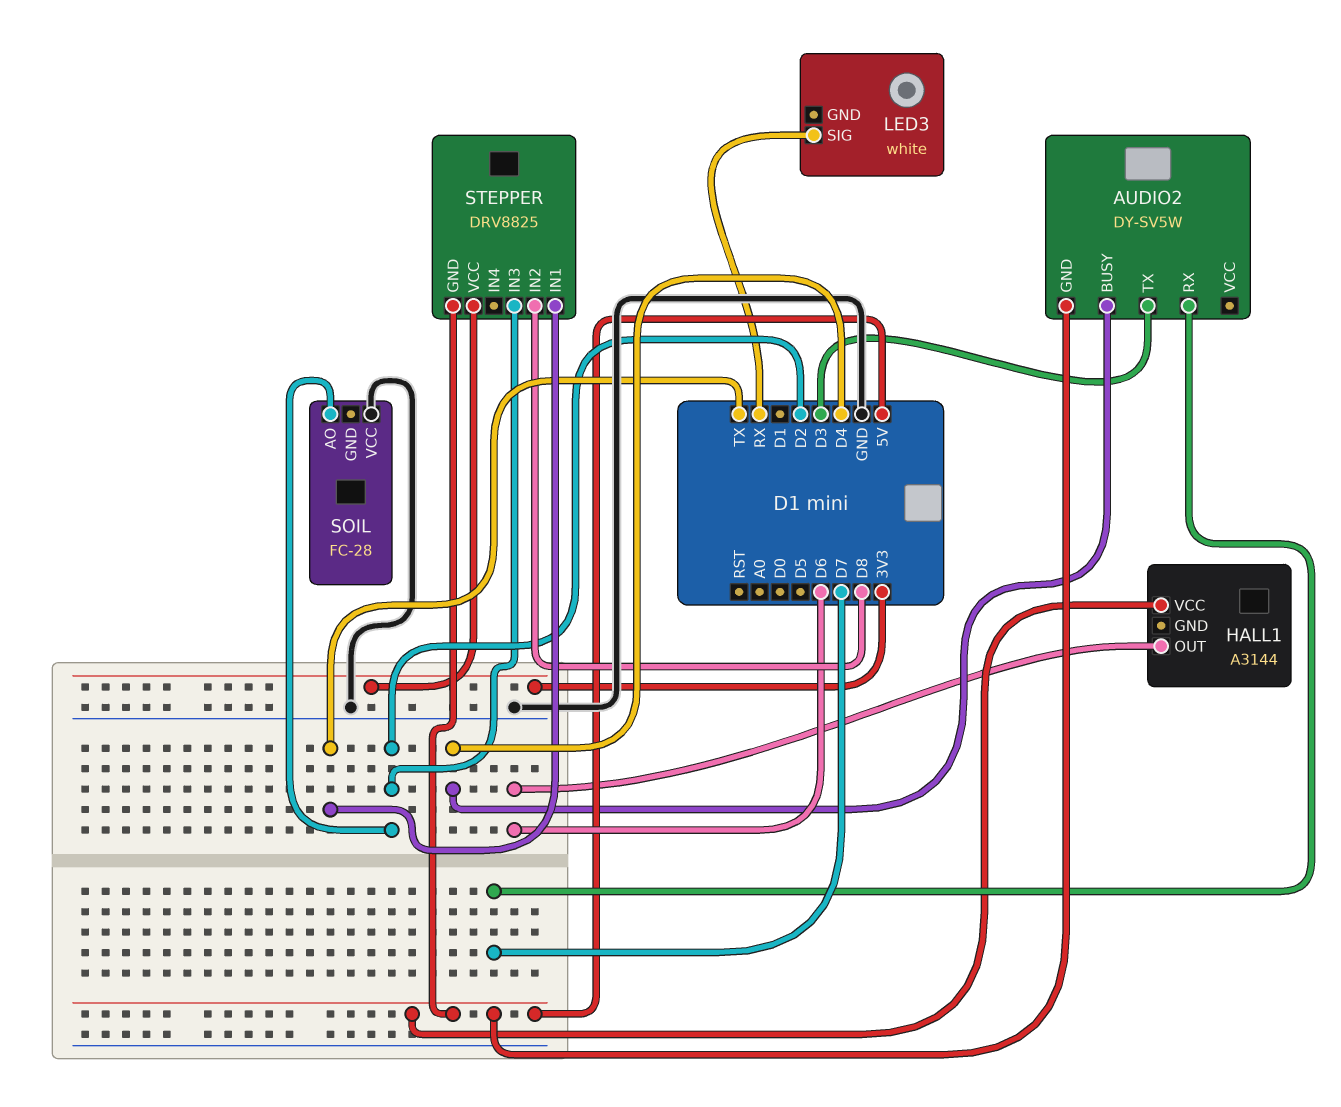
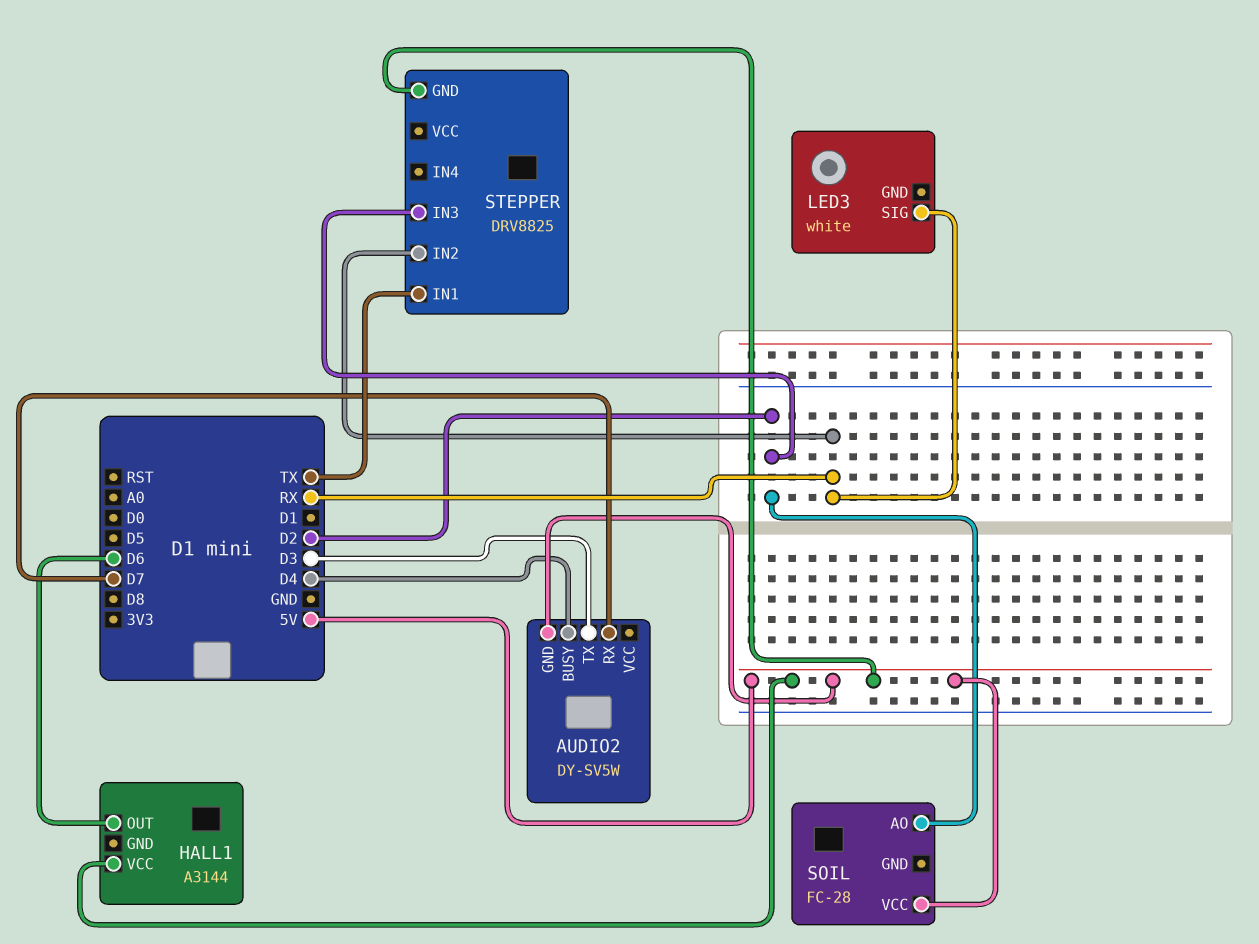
SOIL pin VCC: GND -> 5V
STEPPER pin IN2: D8 -> RX
STEPPER pin VCC: 3V3 -> none

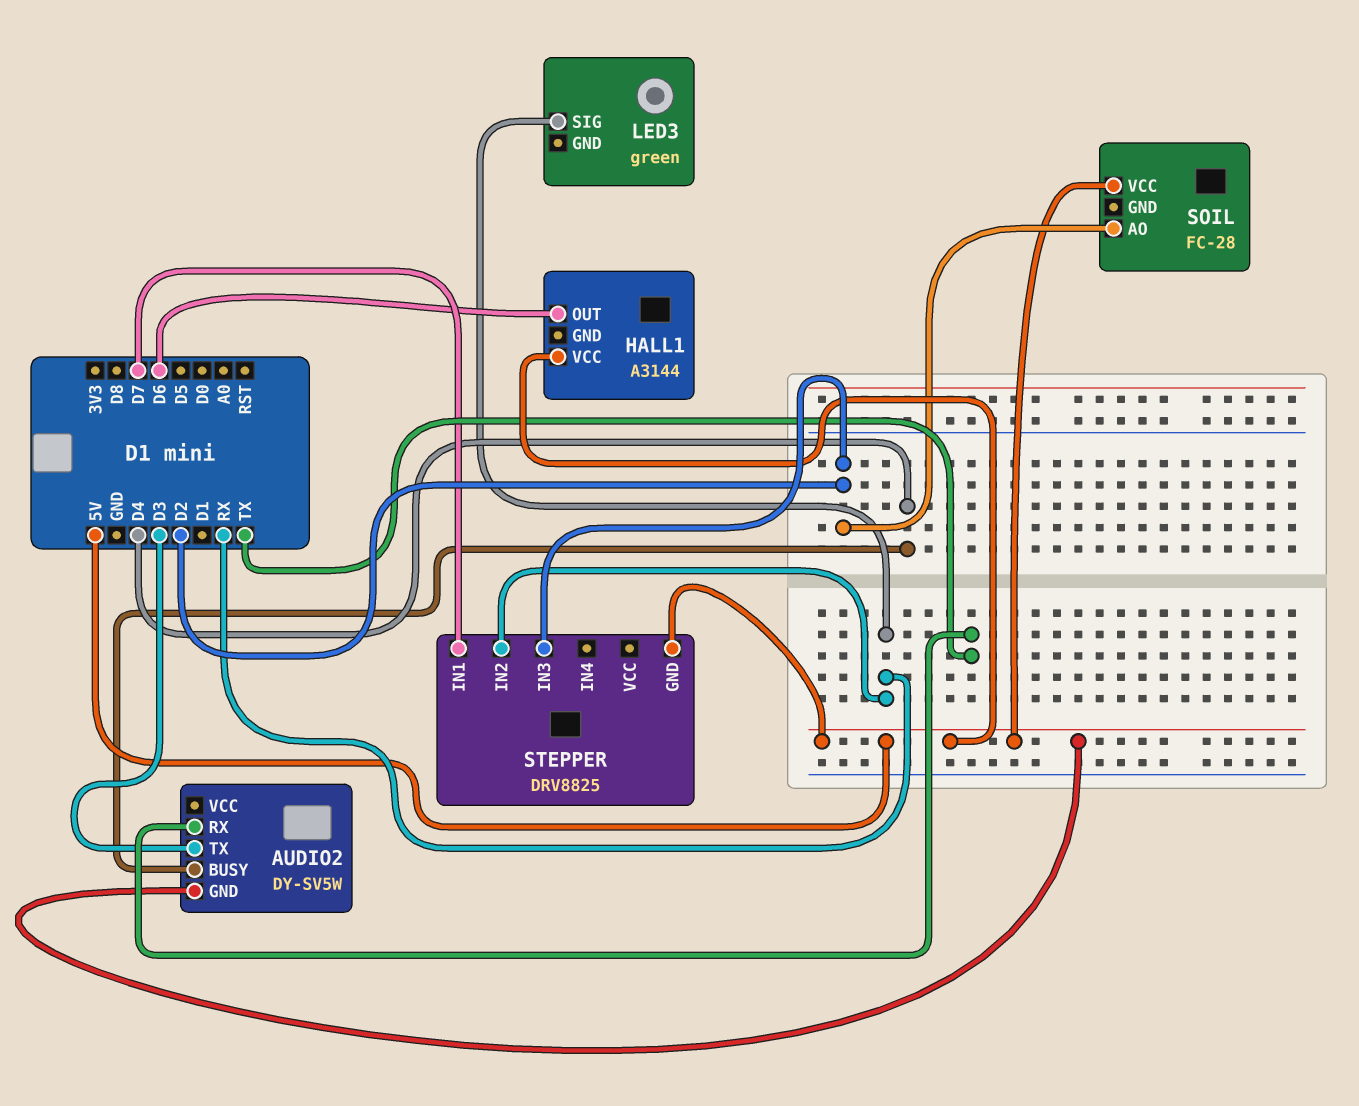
AUDIO2 pin RX: D7 -> TX
LED3: white -> green
STEPPER pin IN1: TX -> D7

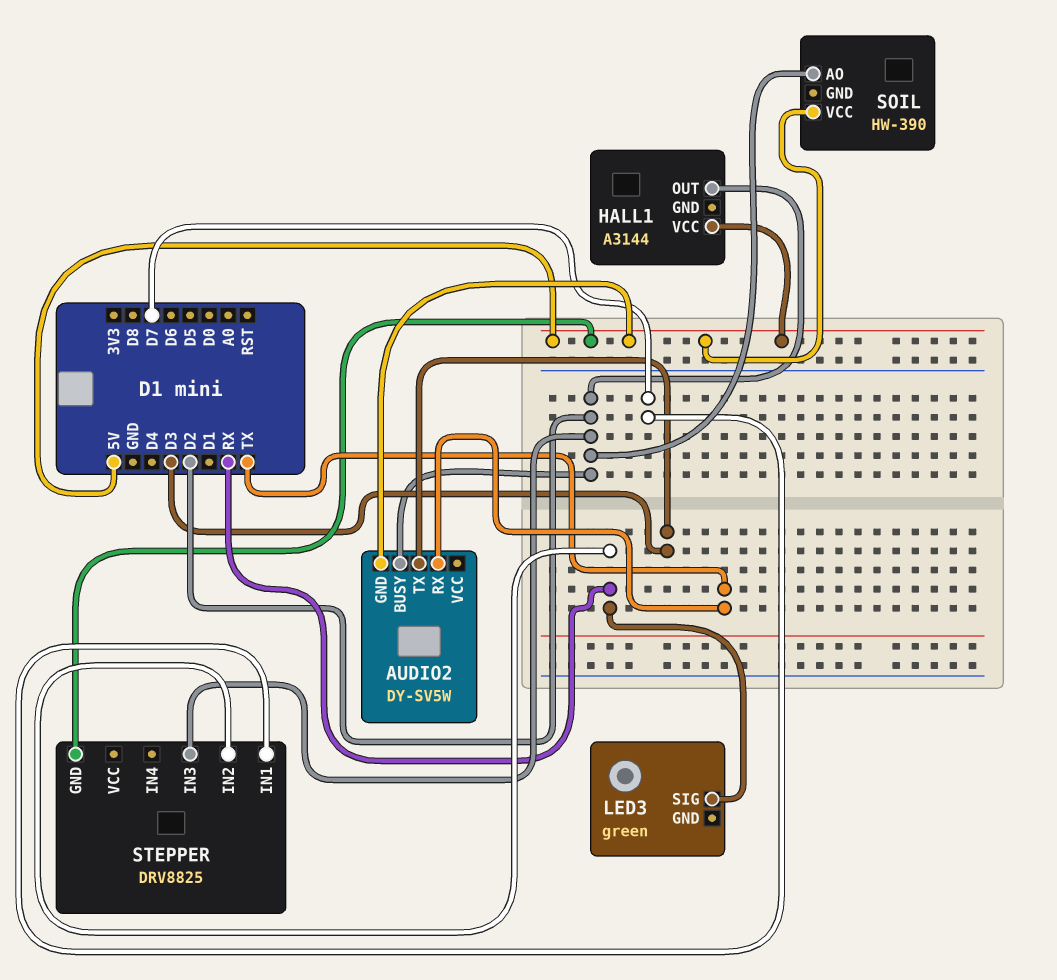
AUDIO2 pin BUSY: D4 -> D2
HALL1 pin OUT: D6 -> D2
SOIL: FC-28 -> HW-390

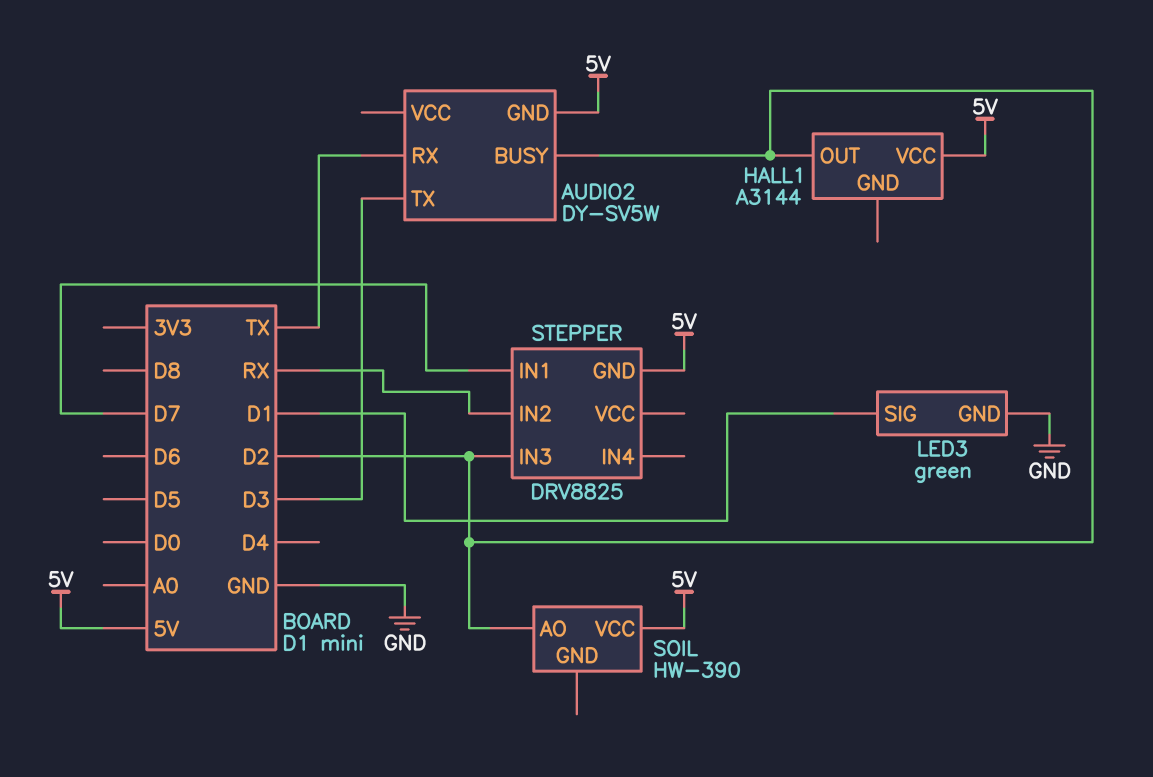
LED3 pin GND: none -> GND
LED3 pin SIG: RX -> D1

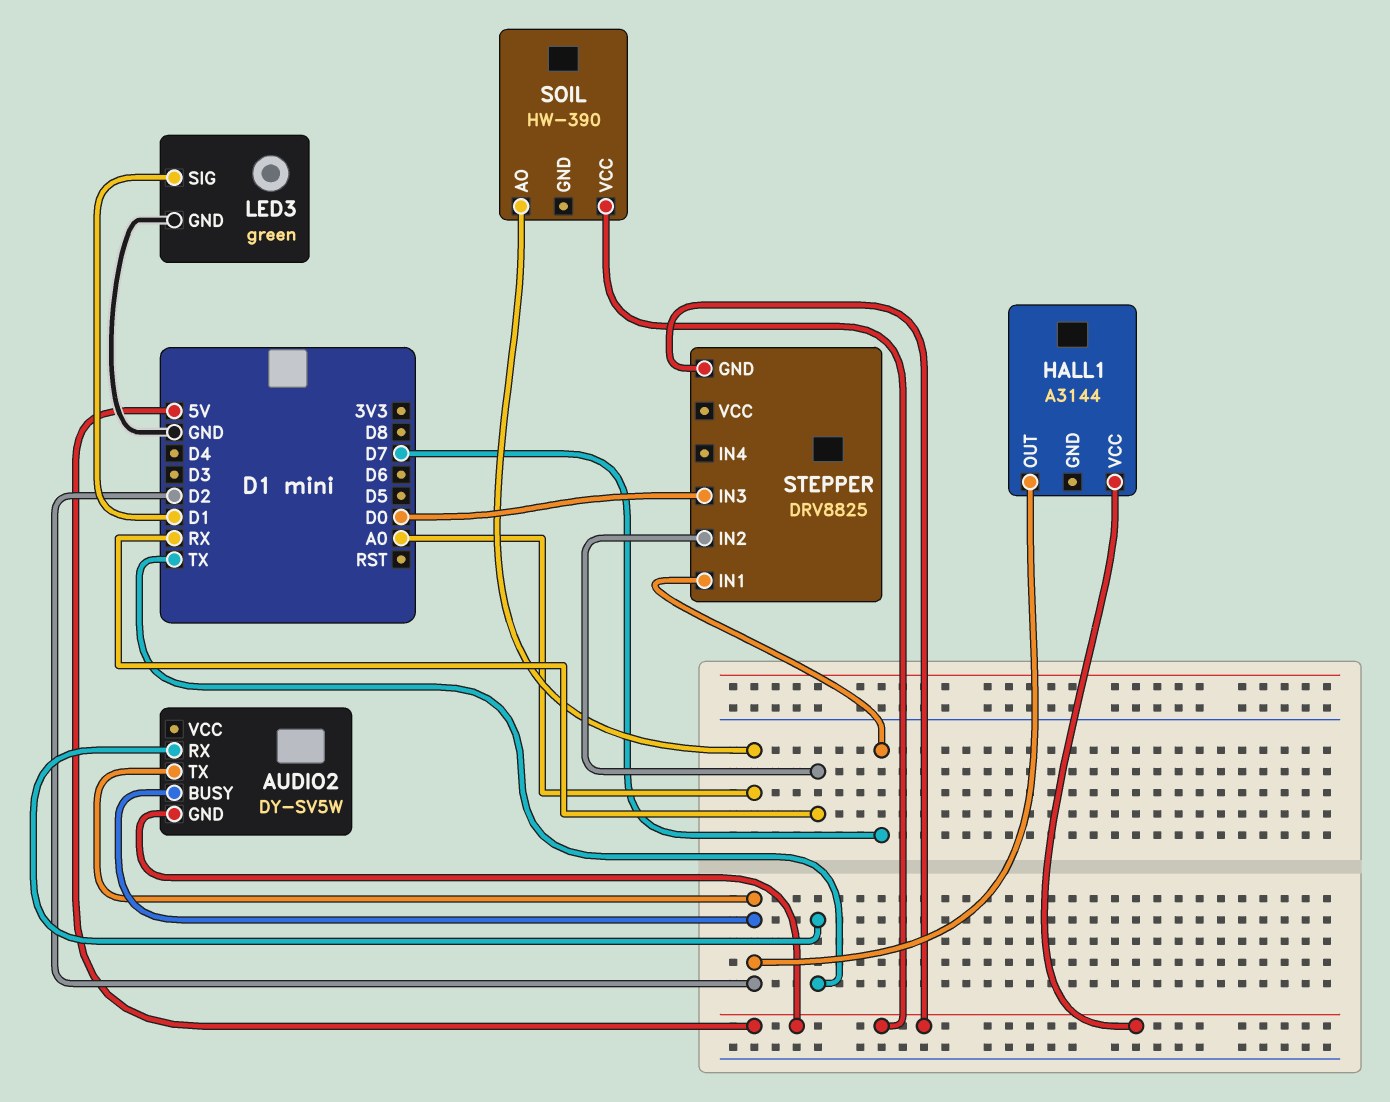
AUDIO2 pin TX: D3 -> D2
SOIL pin AO: D2 -> A0
STEPPER pin IN3: D2 -> D0

